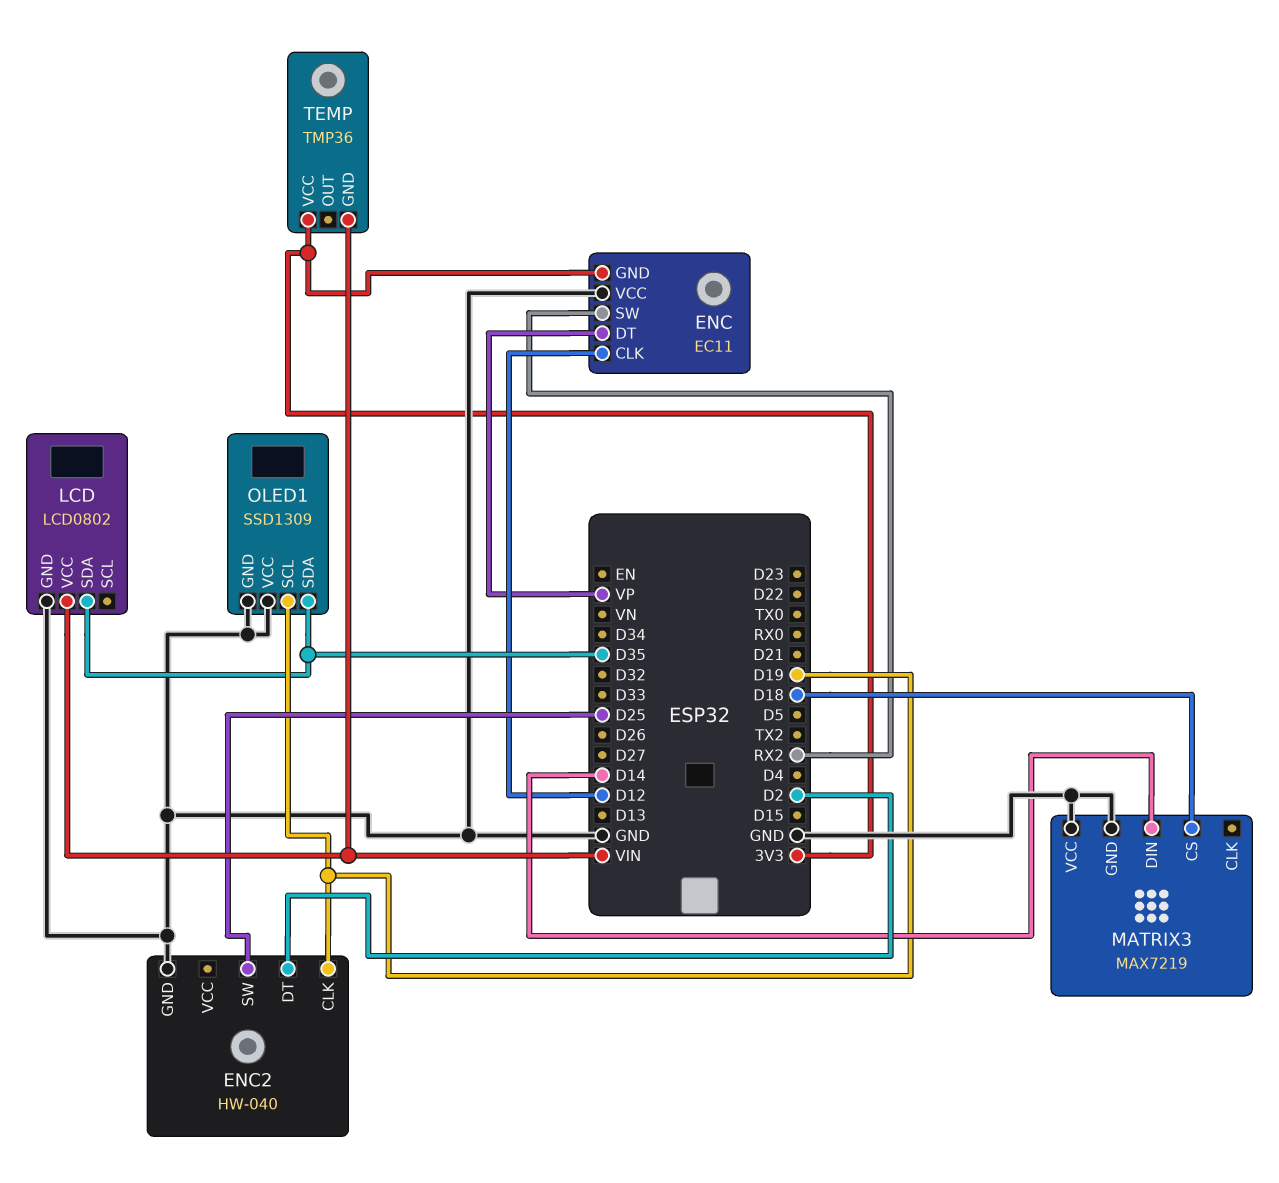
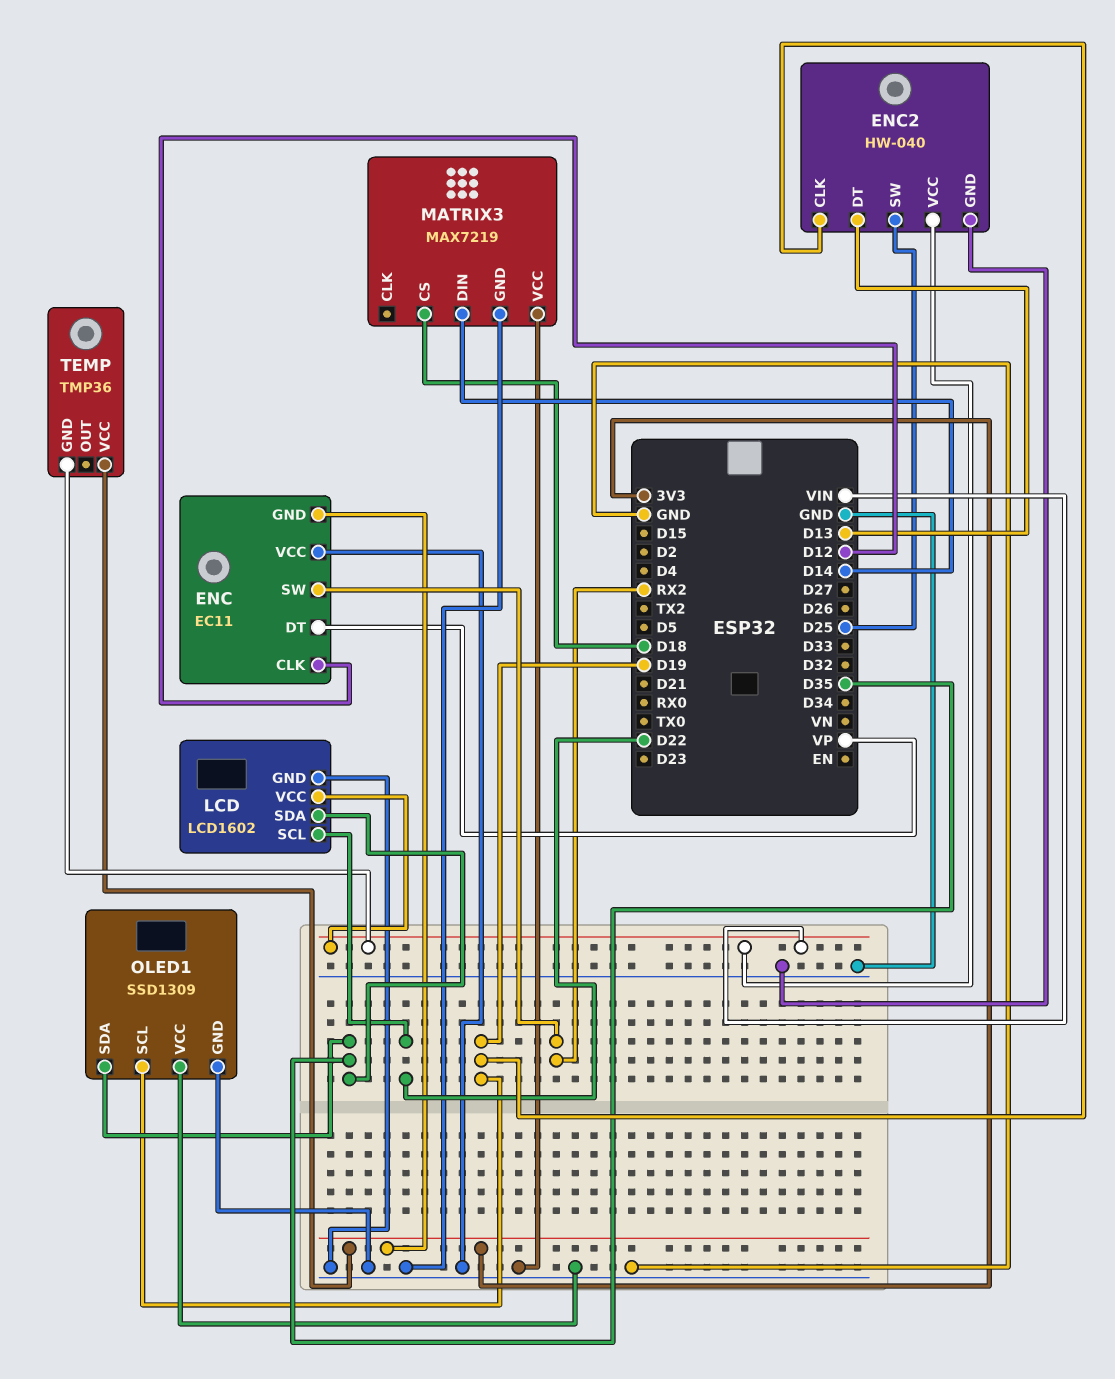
ENC2 pin DT: D2 -> D13
ENC2 pin VCC: none -> VIN
LCD: LCD0802 -> LCD1602
LCD pin SCL: none -> D22

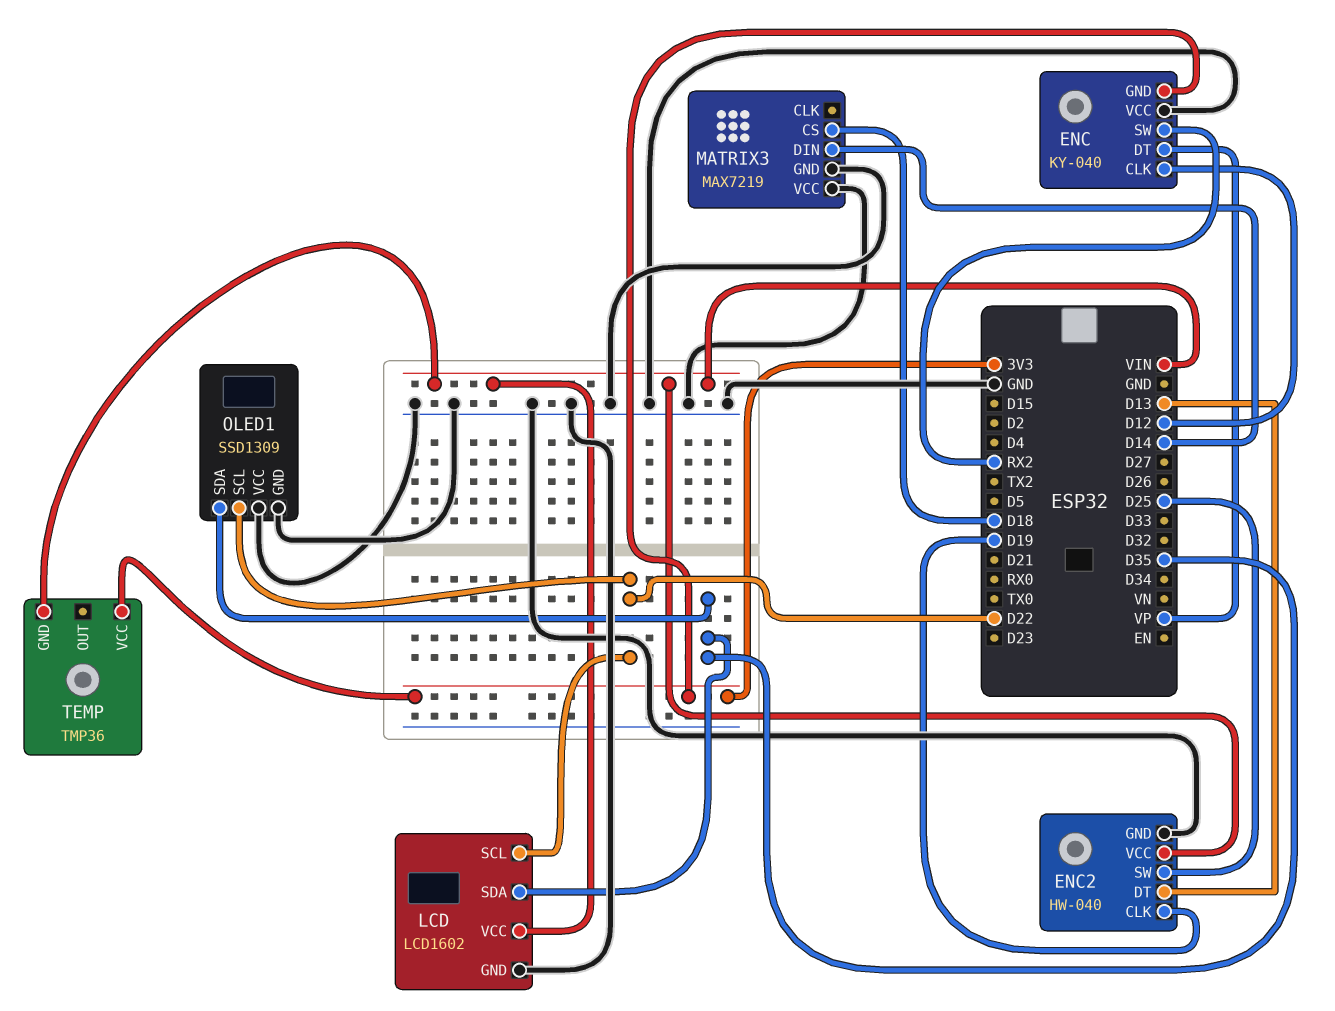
ENC: EC11 -> KY-040
OLED1 pin SCL: D19 -> D22

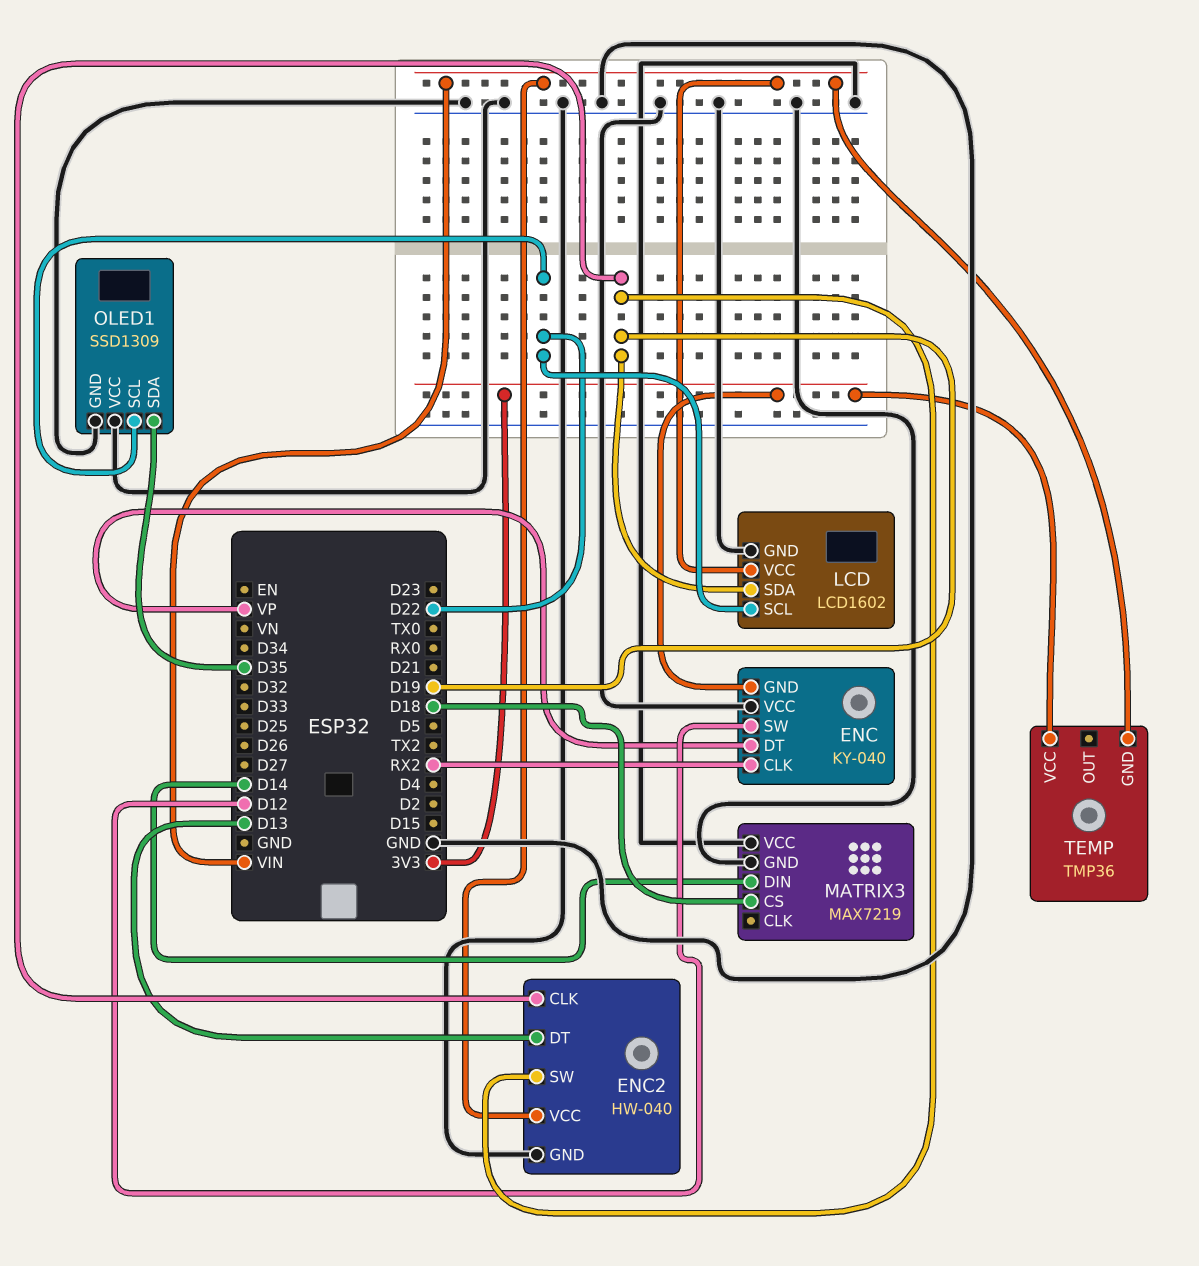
ENC pin CLK: D12 -> RX2
ENC pin SW: RX2 -> D12
ENC2 pin SW: D25 -> D19
LCD pin SDA: D35 -> D19

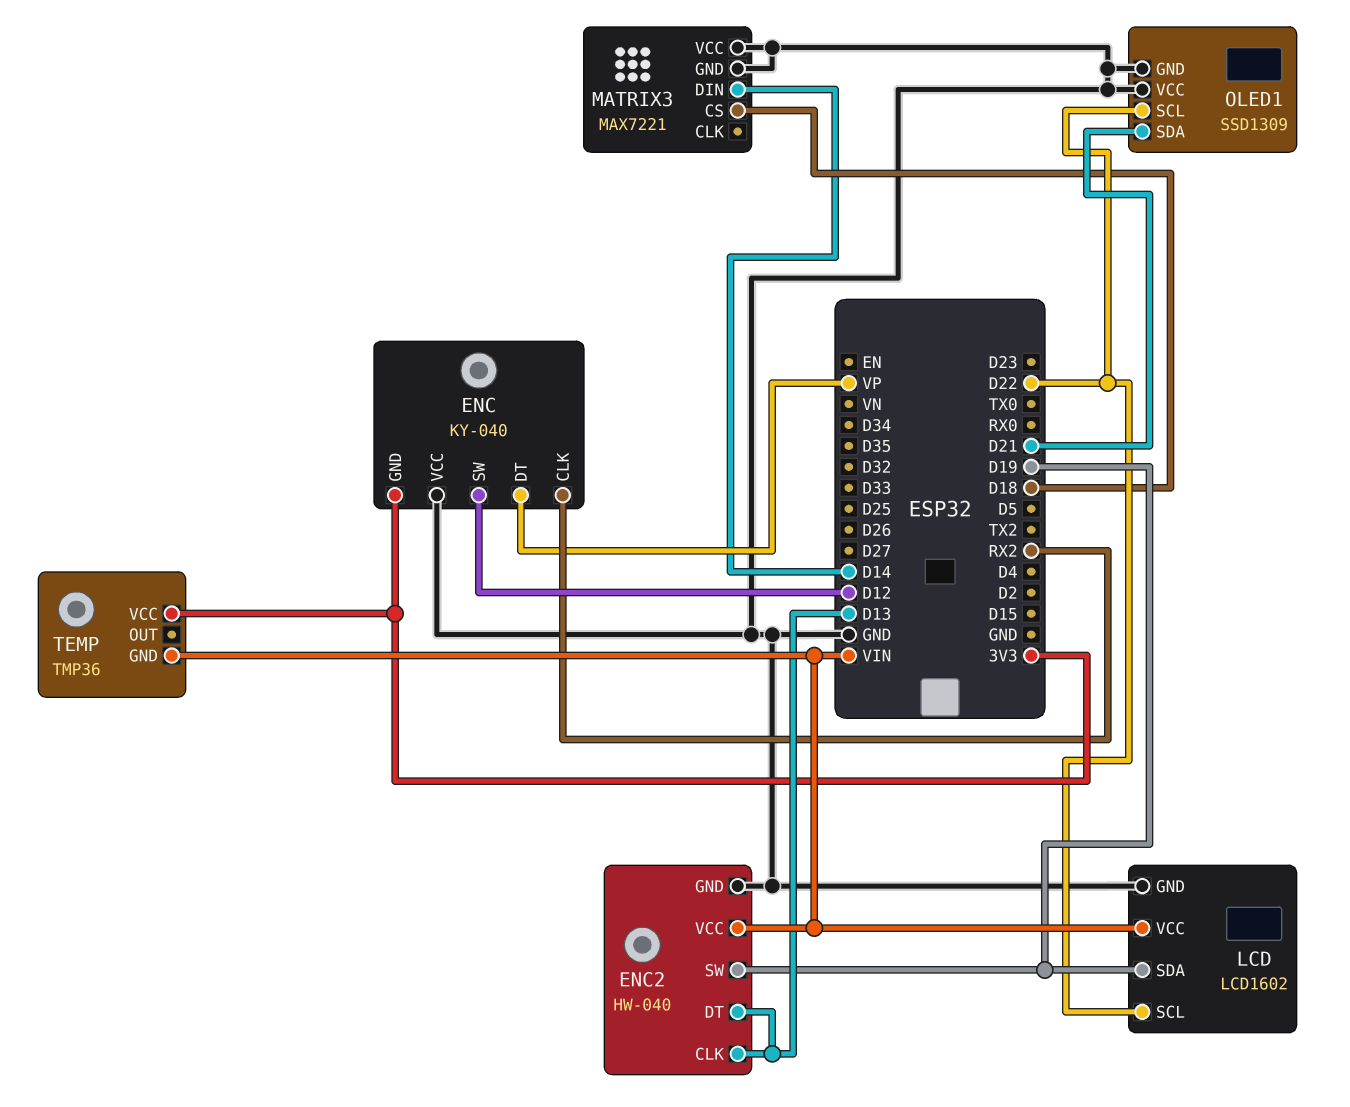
ENC2 pin CLK: D19 -> D13
MATRIX3: MAX7219 -> MAX7221
OLED1 pin SDA: D35 -> D21

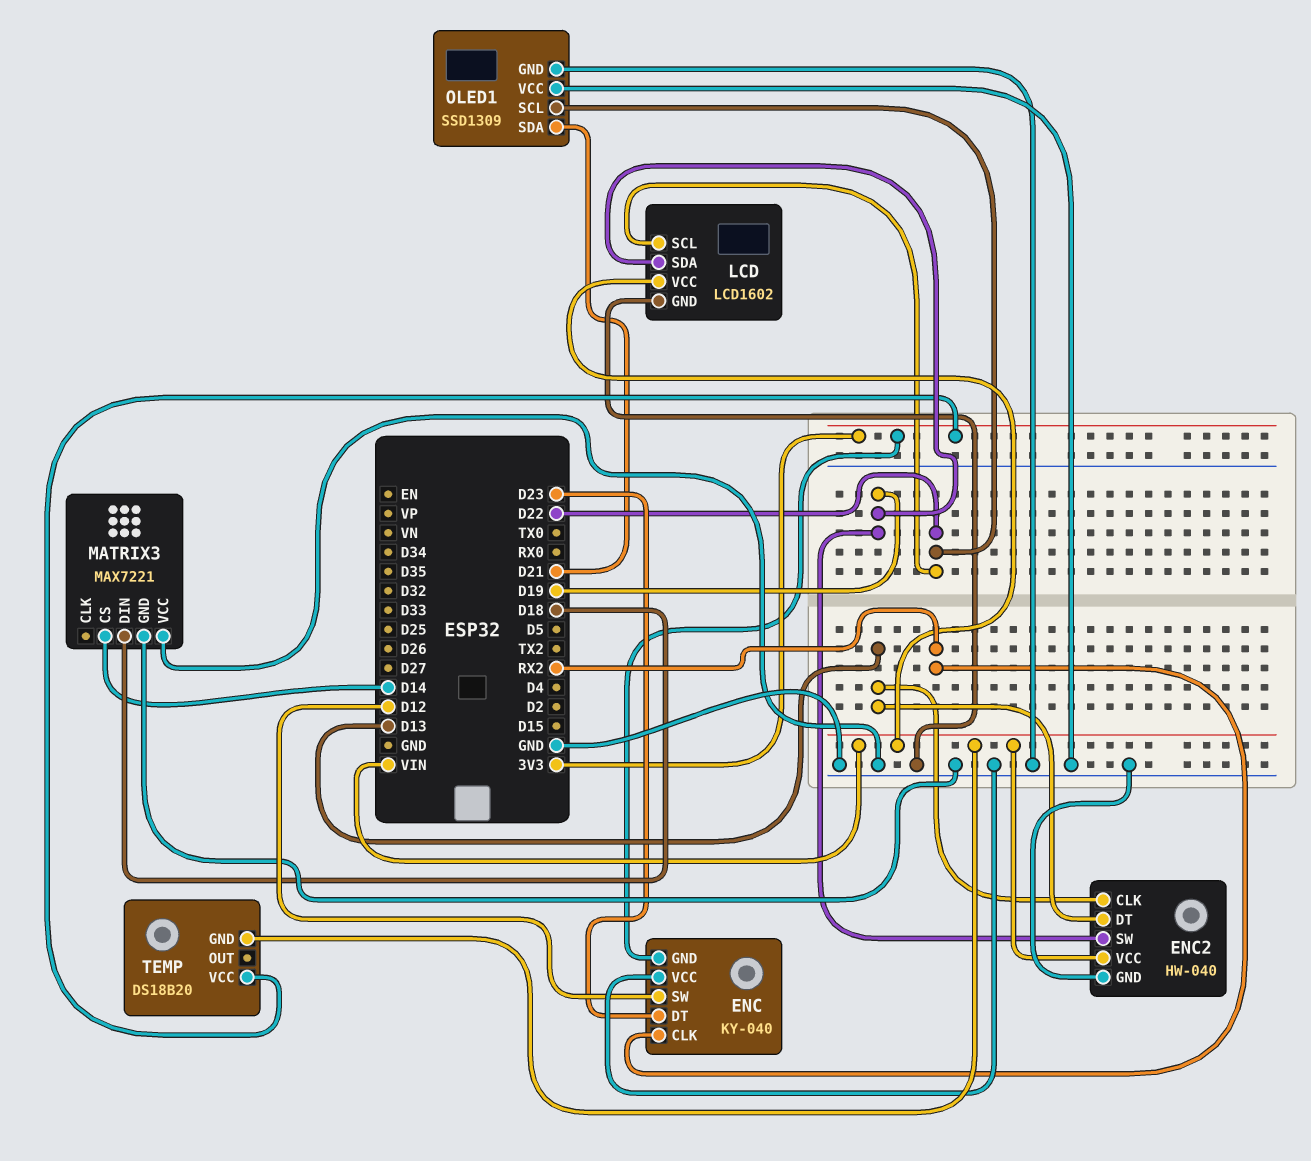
ENC pin DT: VP -> D23
MATRIX3 pin CS: D18 -> D14
MATRIX3 pin DIN: D14 -> D18
TEMP: TMP36 -> DS18B20

